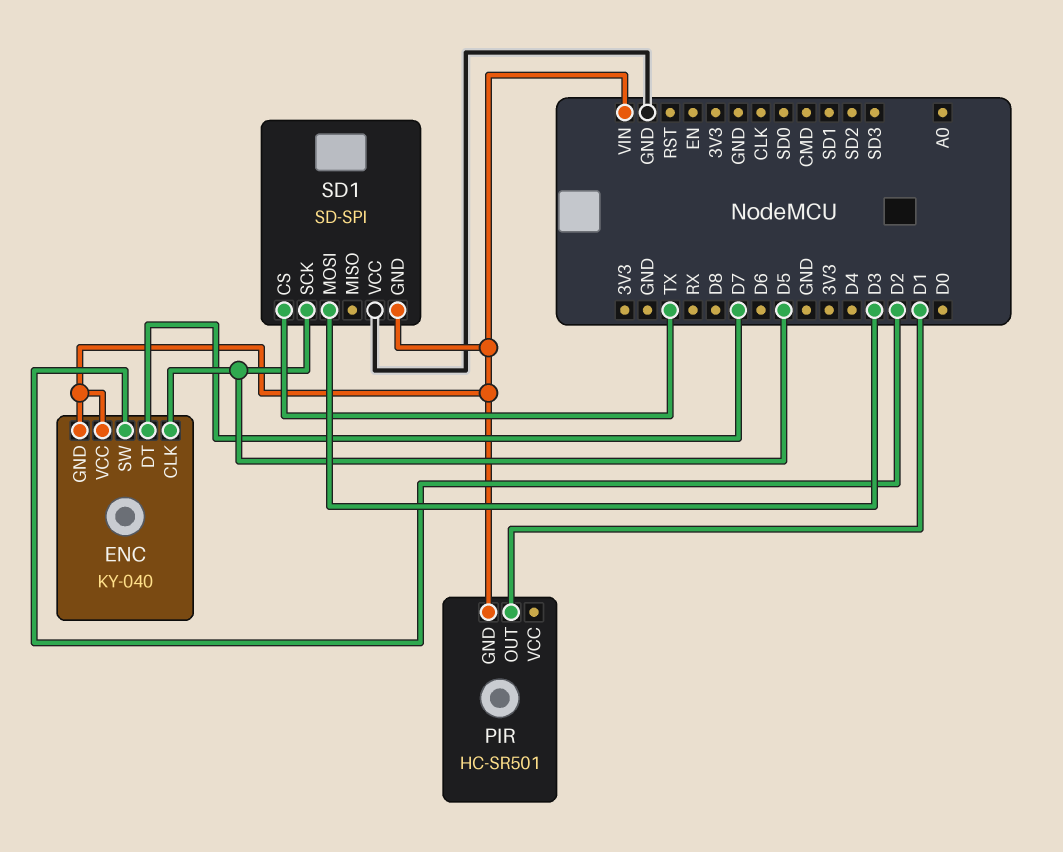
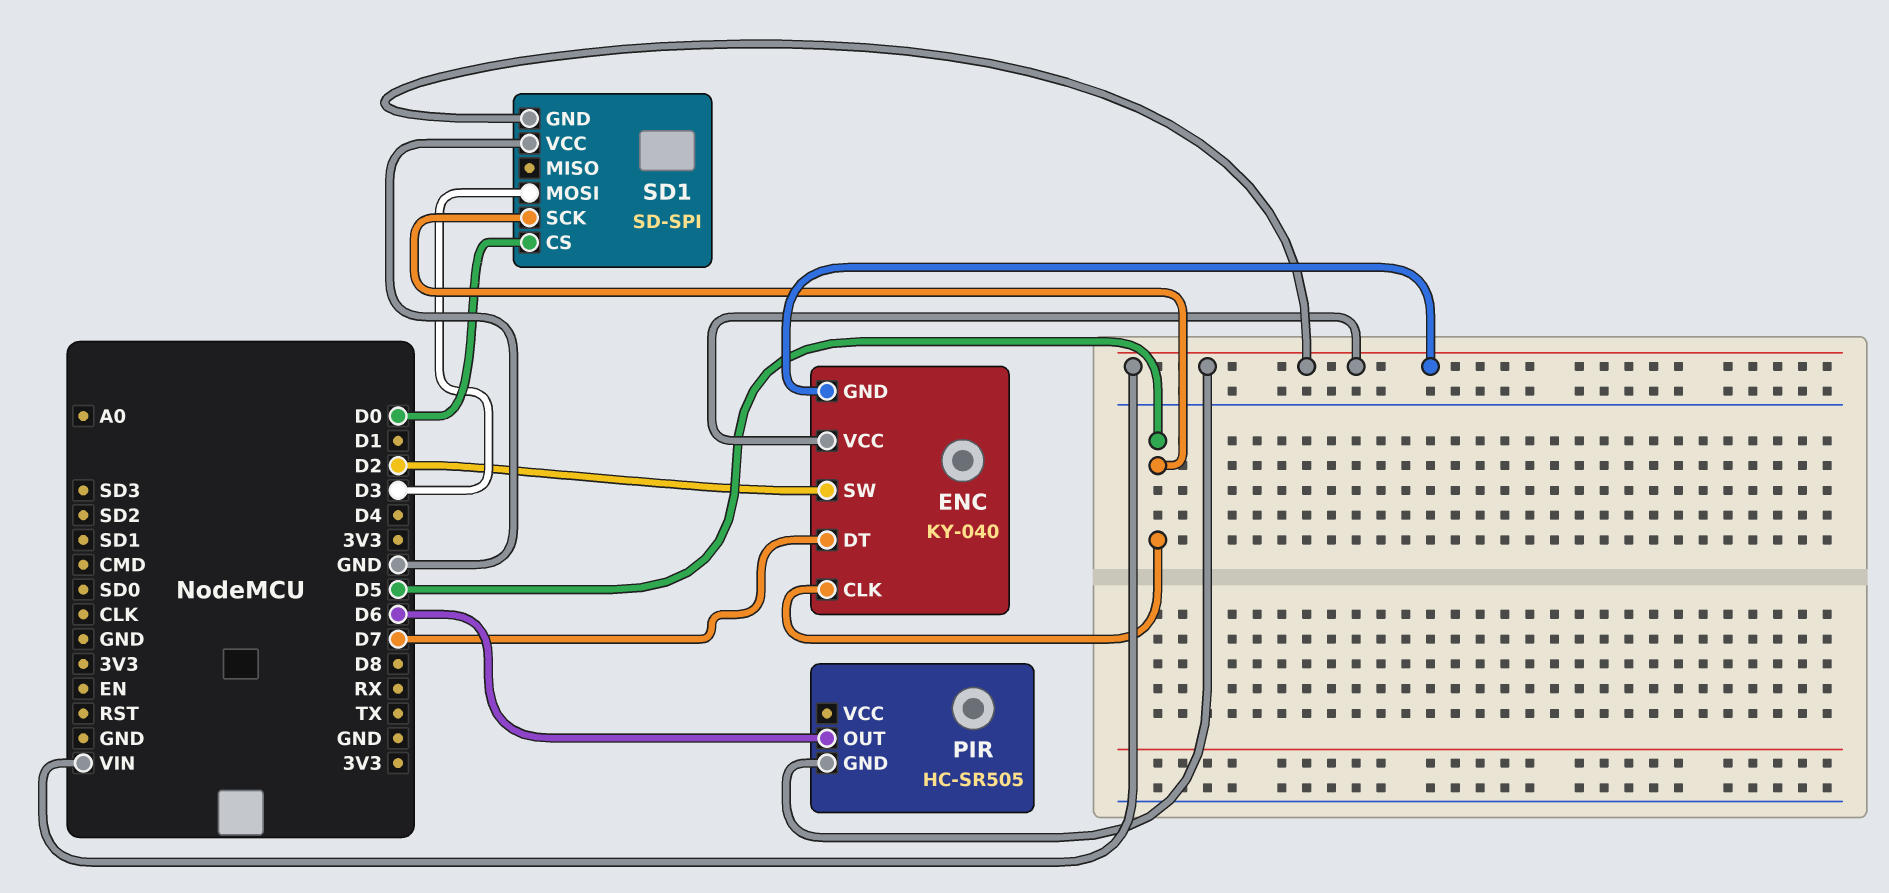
PIR: HC-SR501 -> HC-SR505
PIR pin OUT: D1 -> D6
SD1 pin CS: TX -> D0

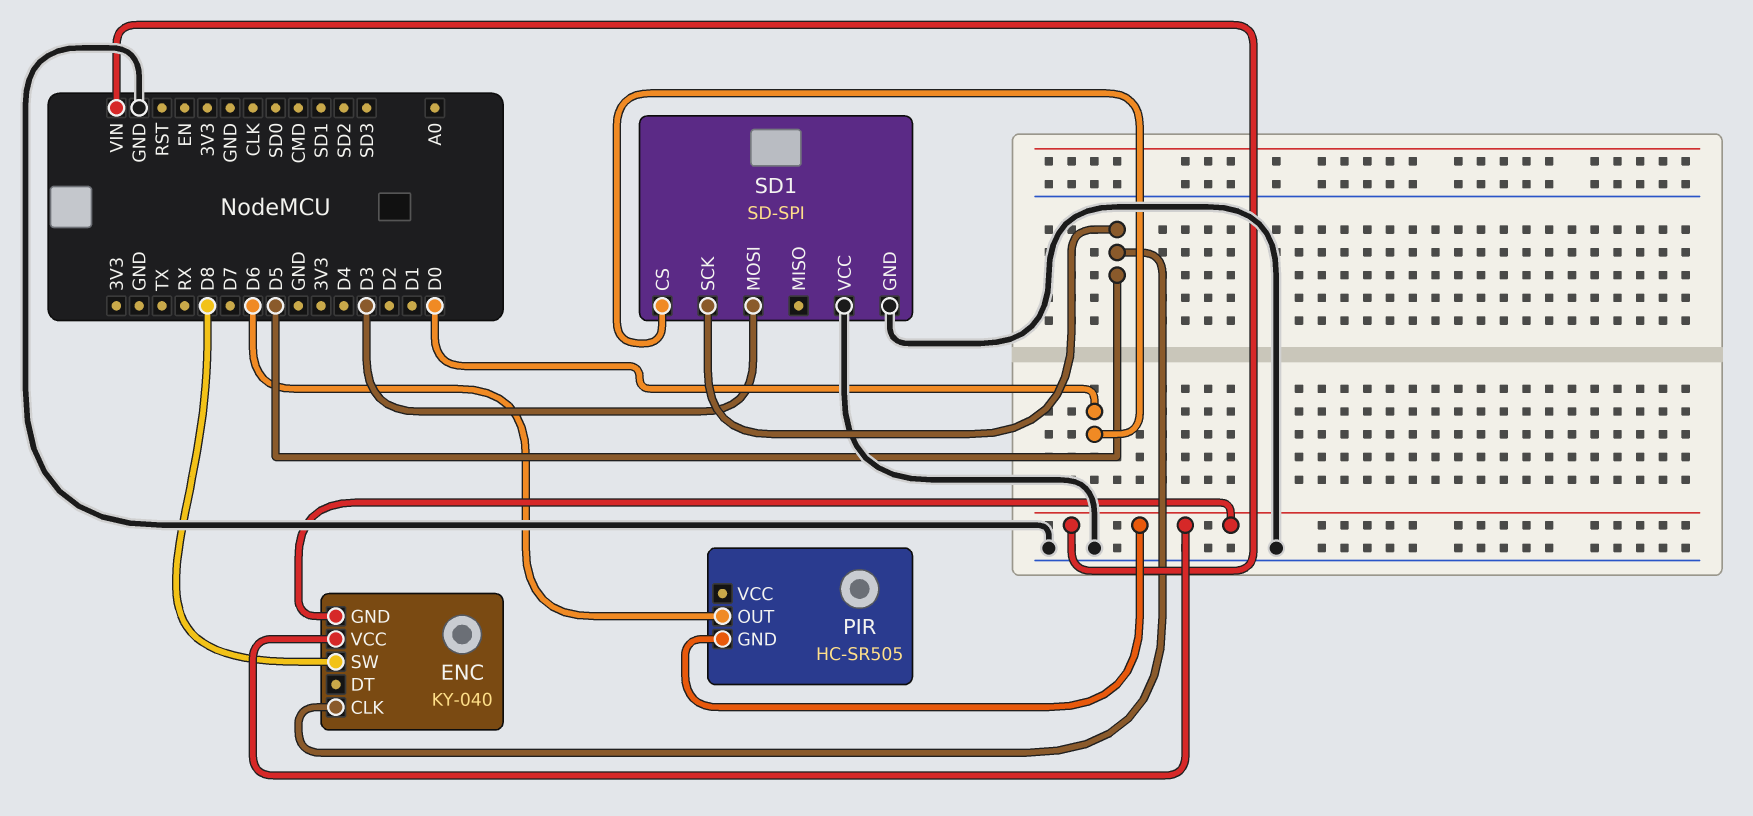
ENC pin DT: D7 -> none
ENC pin SW: D2 -> D8
SD1 pin GND: VIN -> GND

